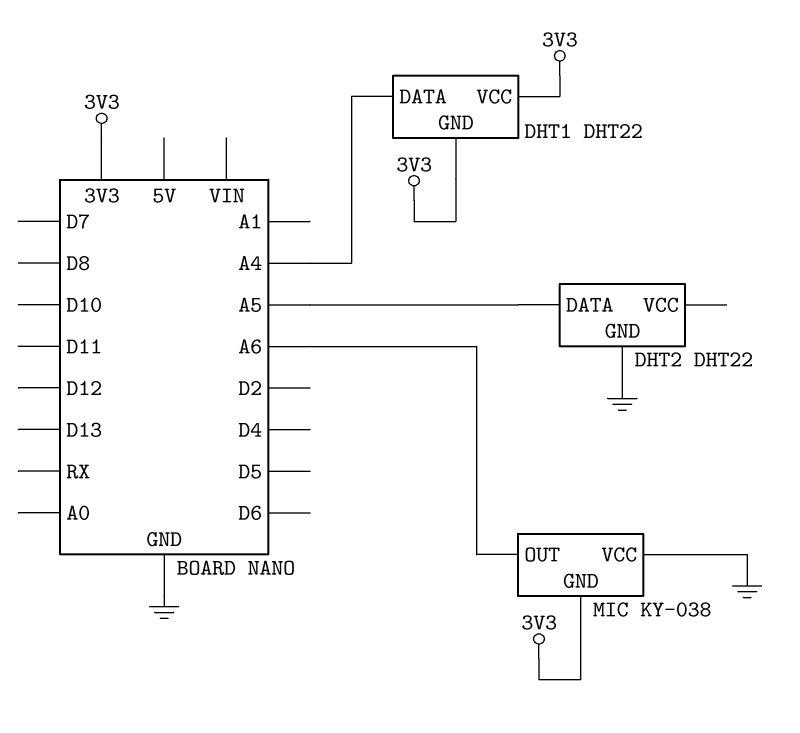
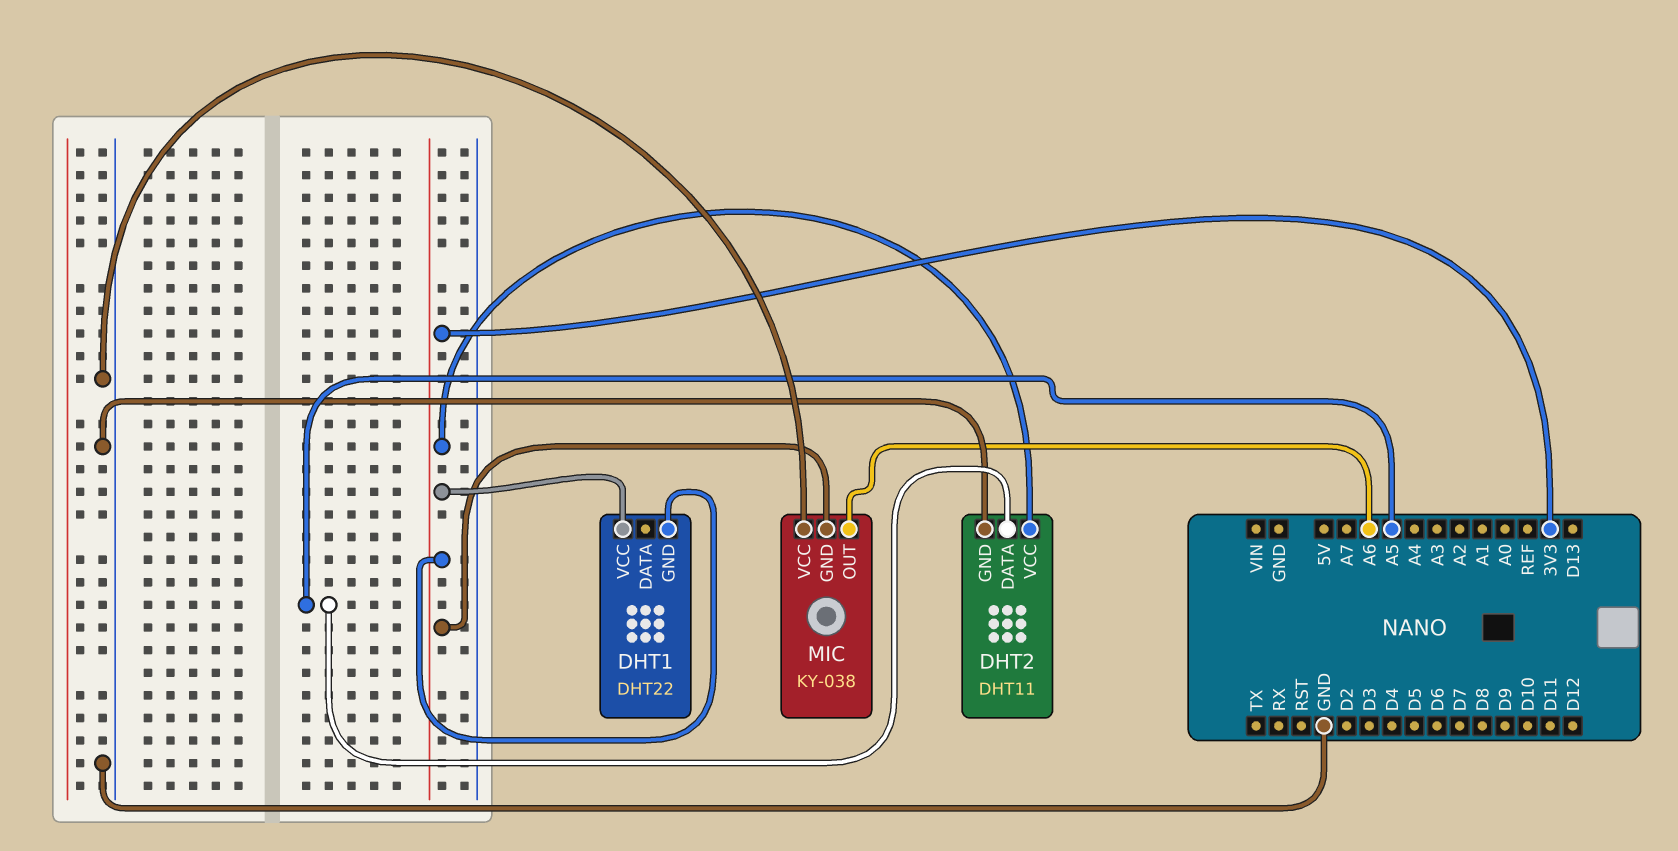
DHT1 pin DATA: A4 -> none
DHT2: DHT22 -> DHT11
DHT2 pin VCC: none -> 3V3

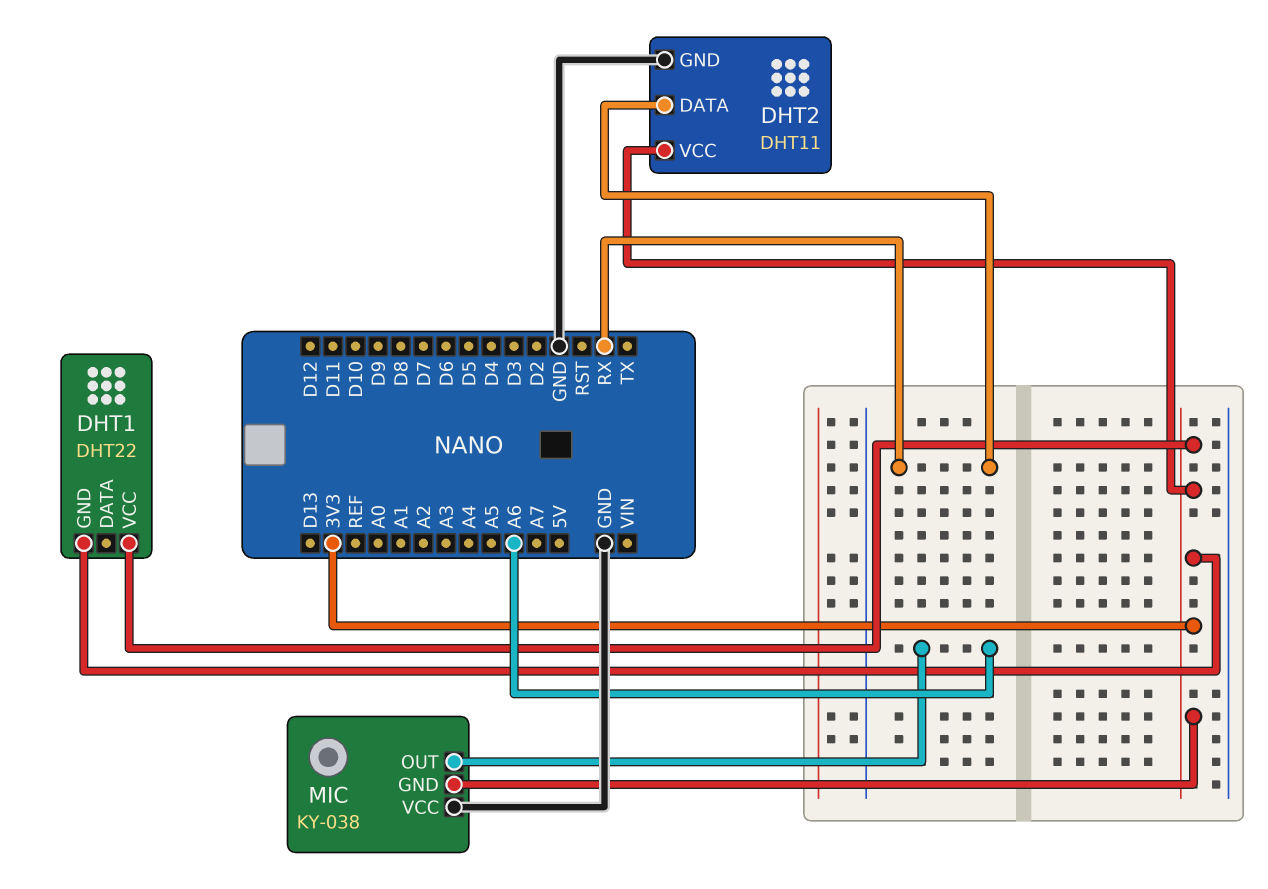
DHT2 pin DATA: A5 -> RX

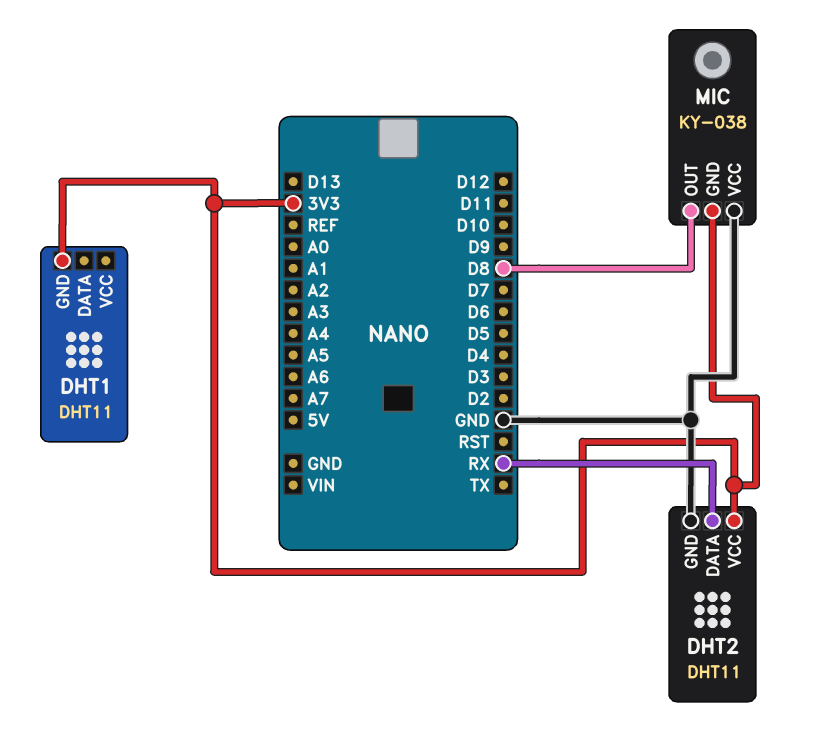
DHT1: DHT22 -> DHT11
DHT1 pin VCC: 3V3 -> none
MIC pin OUT: A6 -> D8

